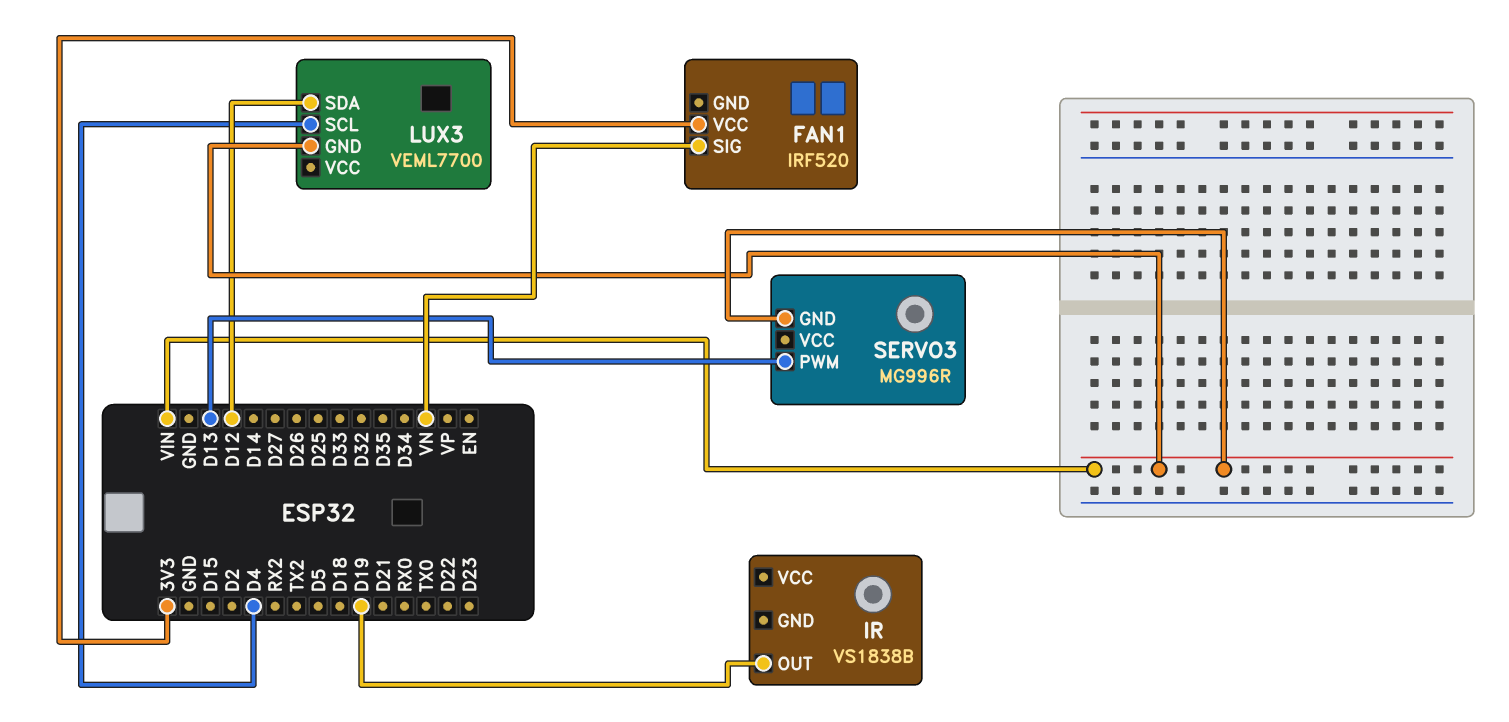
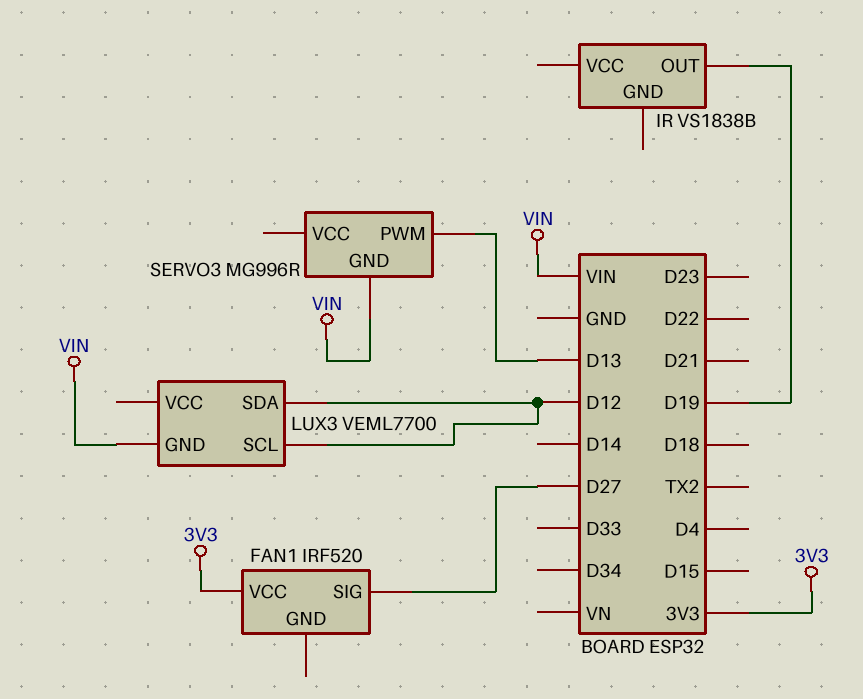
FAN1 pin SIG: VN -> D27
LUX3 pin SCL: D4 -> D12

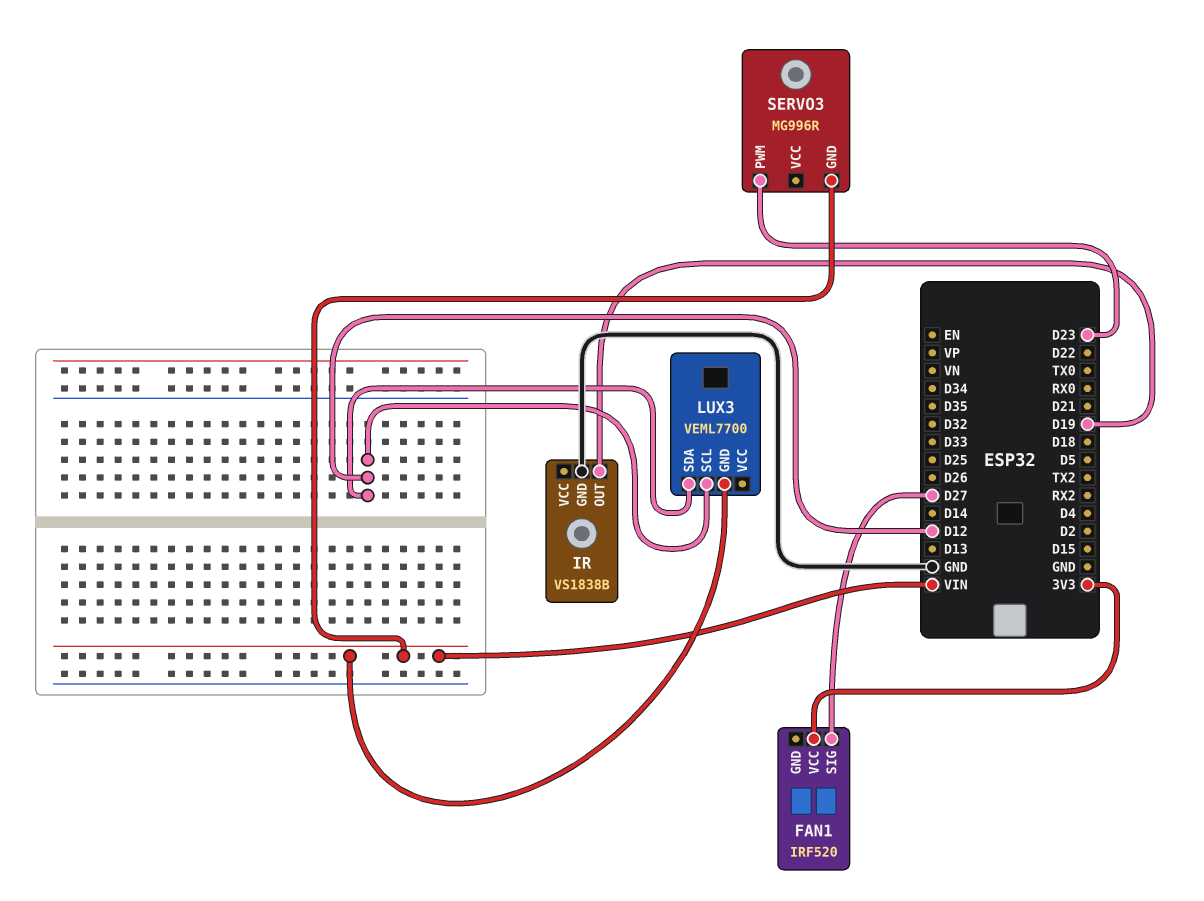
IR pin GND: none -> GND
SERVO3 pin PWM: D13 -> D23

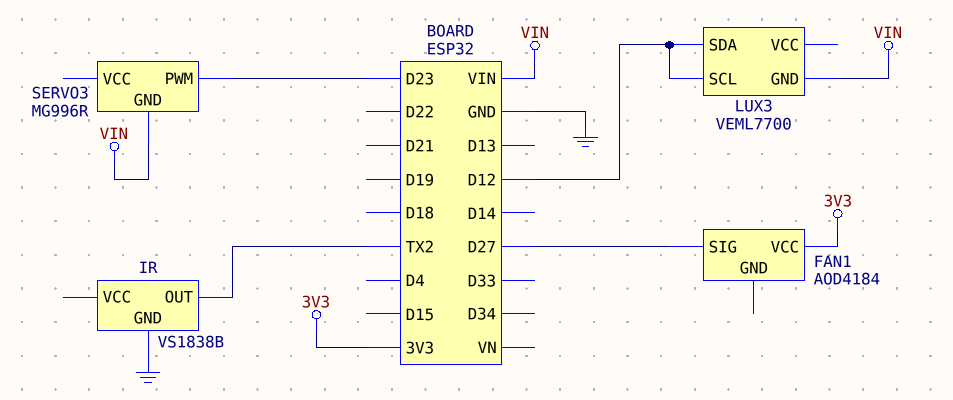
FAN1: IRF520 -> AOD4184
IR pin OUT: D19 -> TX2

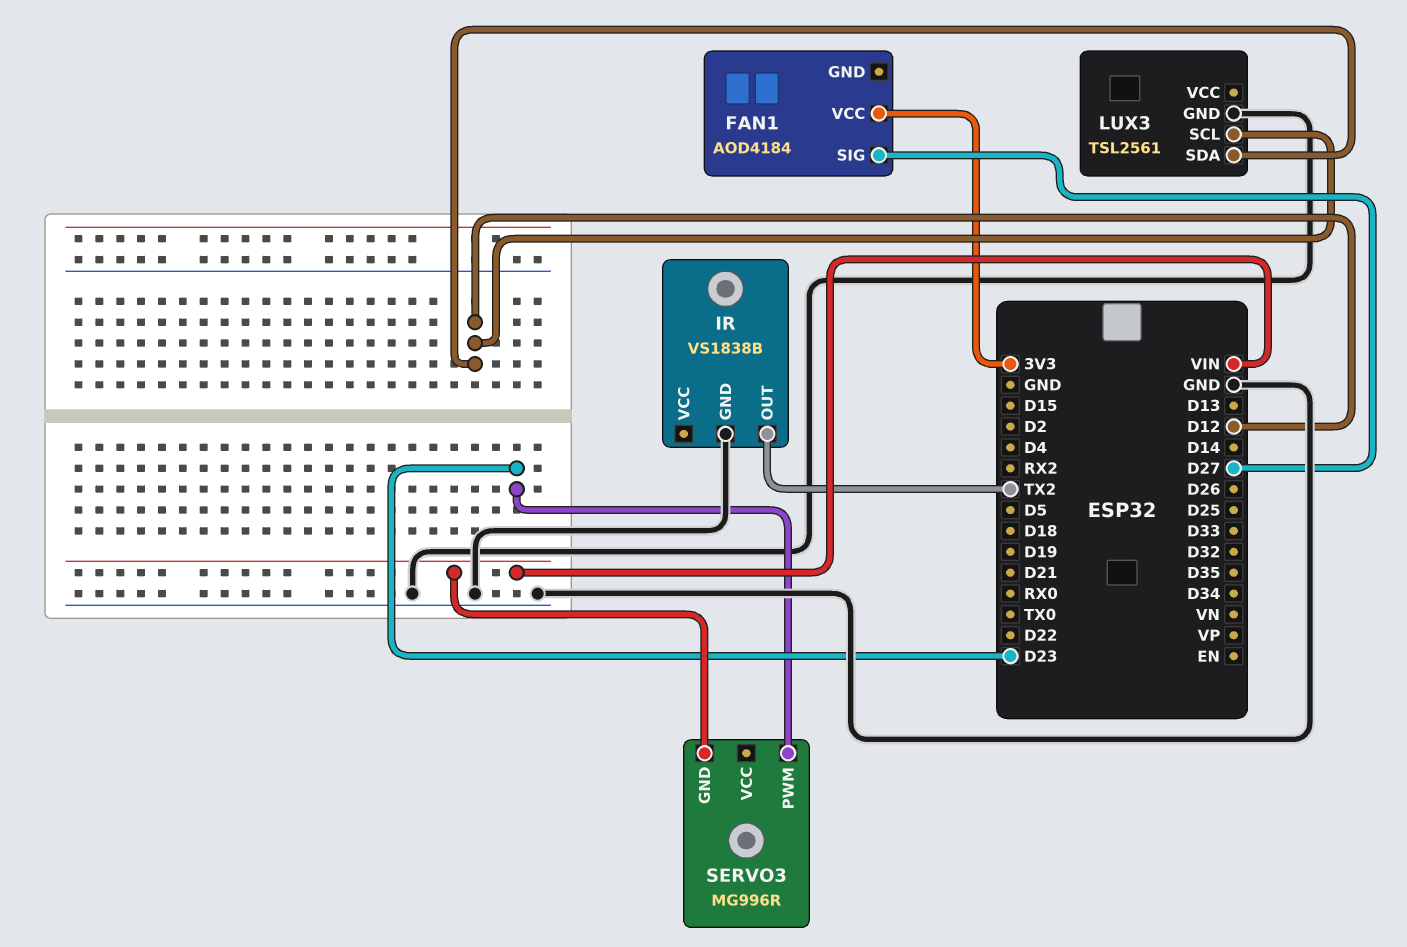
LUX3: VEML7700 -> TSL2561
LUX3 pin GND: VIN -> GND

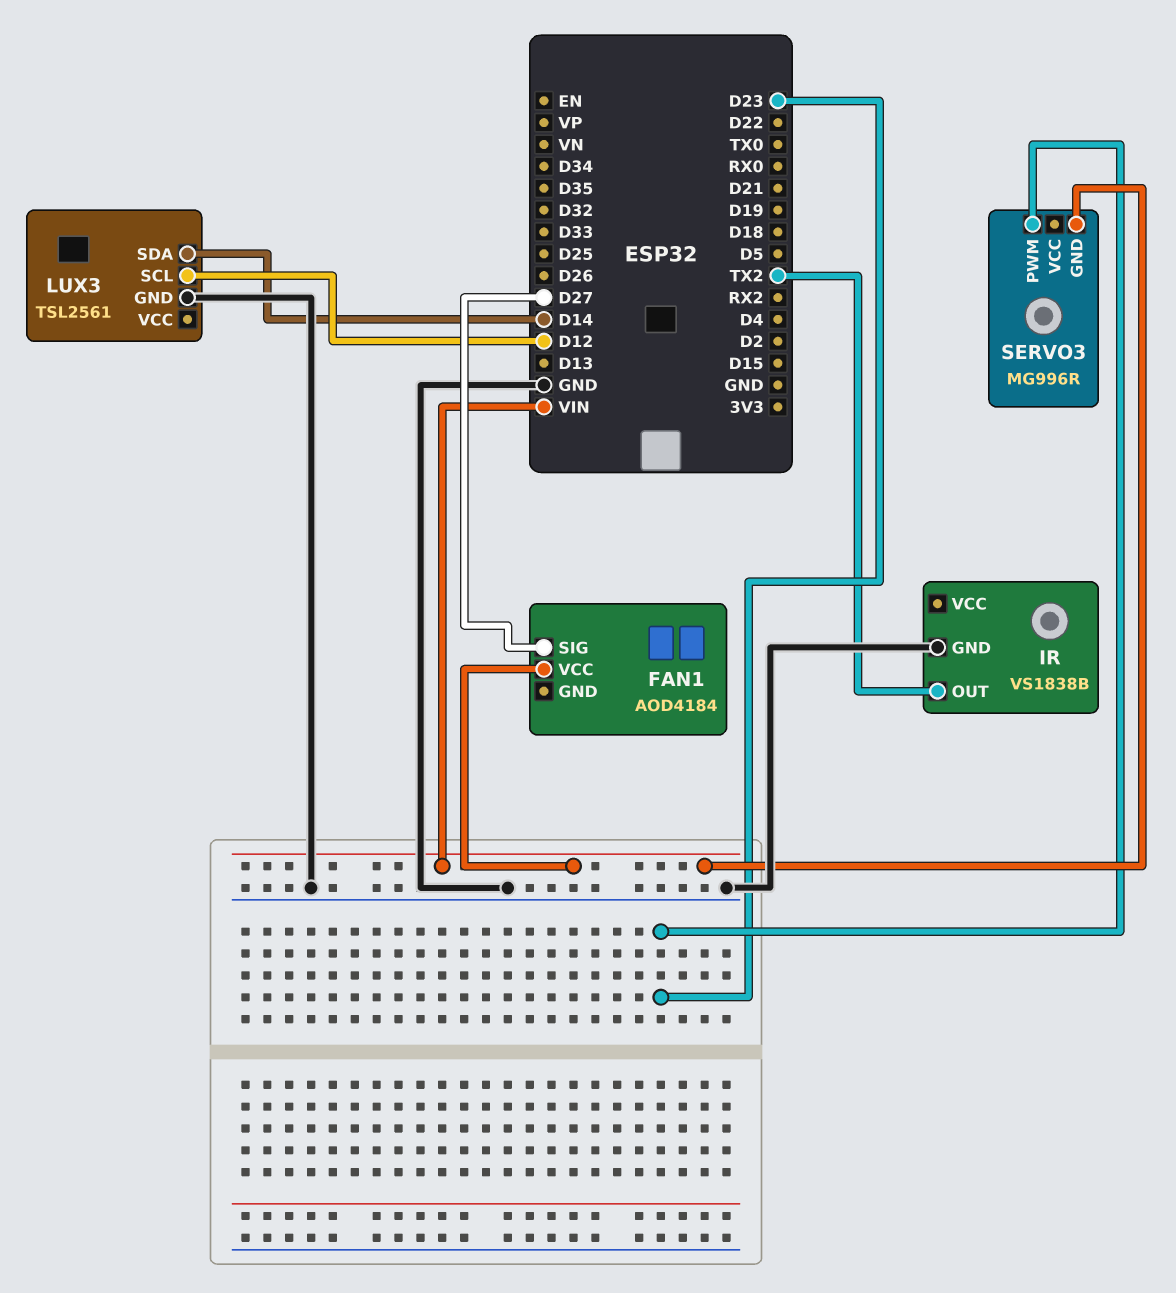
FAN1 pin VCC: 3V3 -> VIN
LUX3 pin SDA: D12 -> D14

